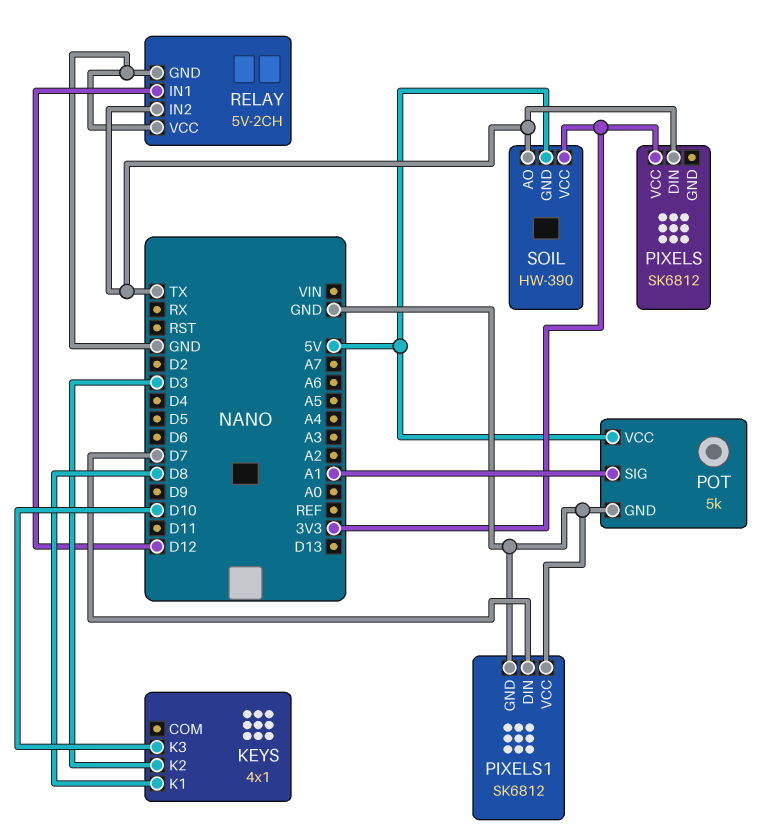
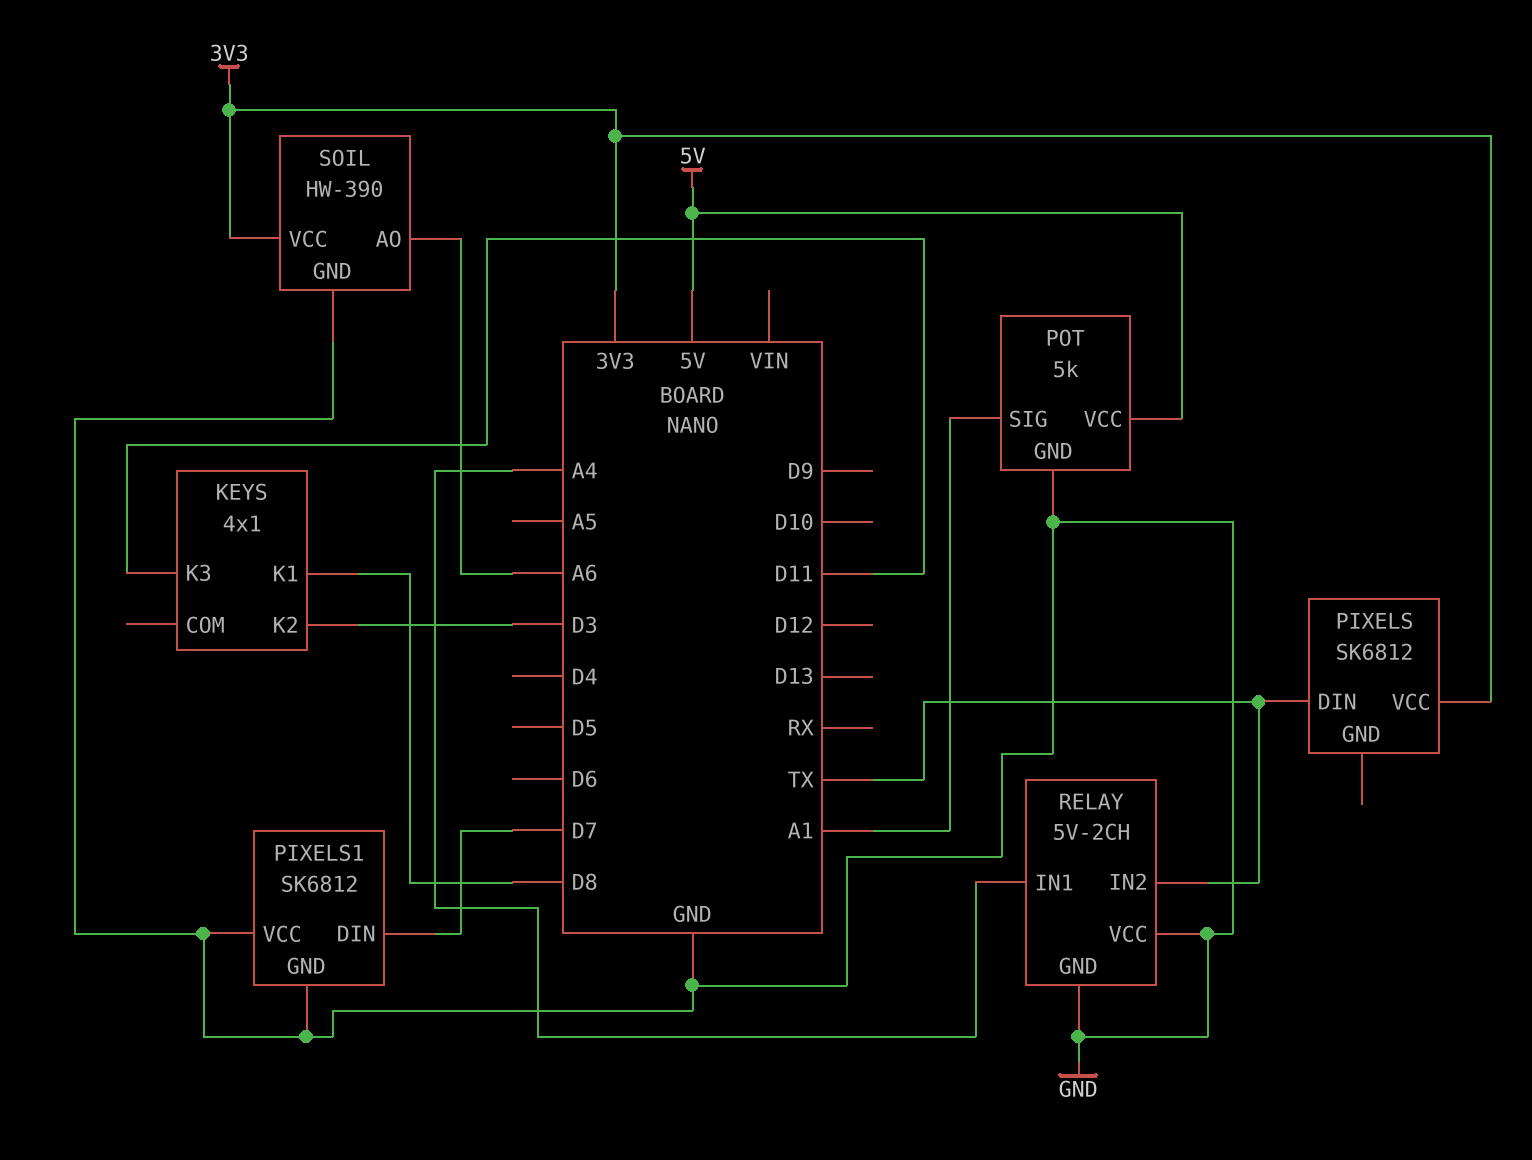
KEYS pin K3: D10 -> D11
RELAY pin IN1: D12 -> A4
SOIL pin AO: TX -> A6
SOIL pin GND: 5V -> GND

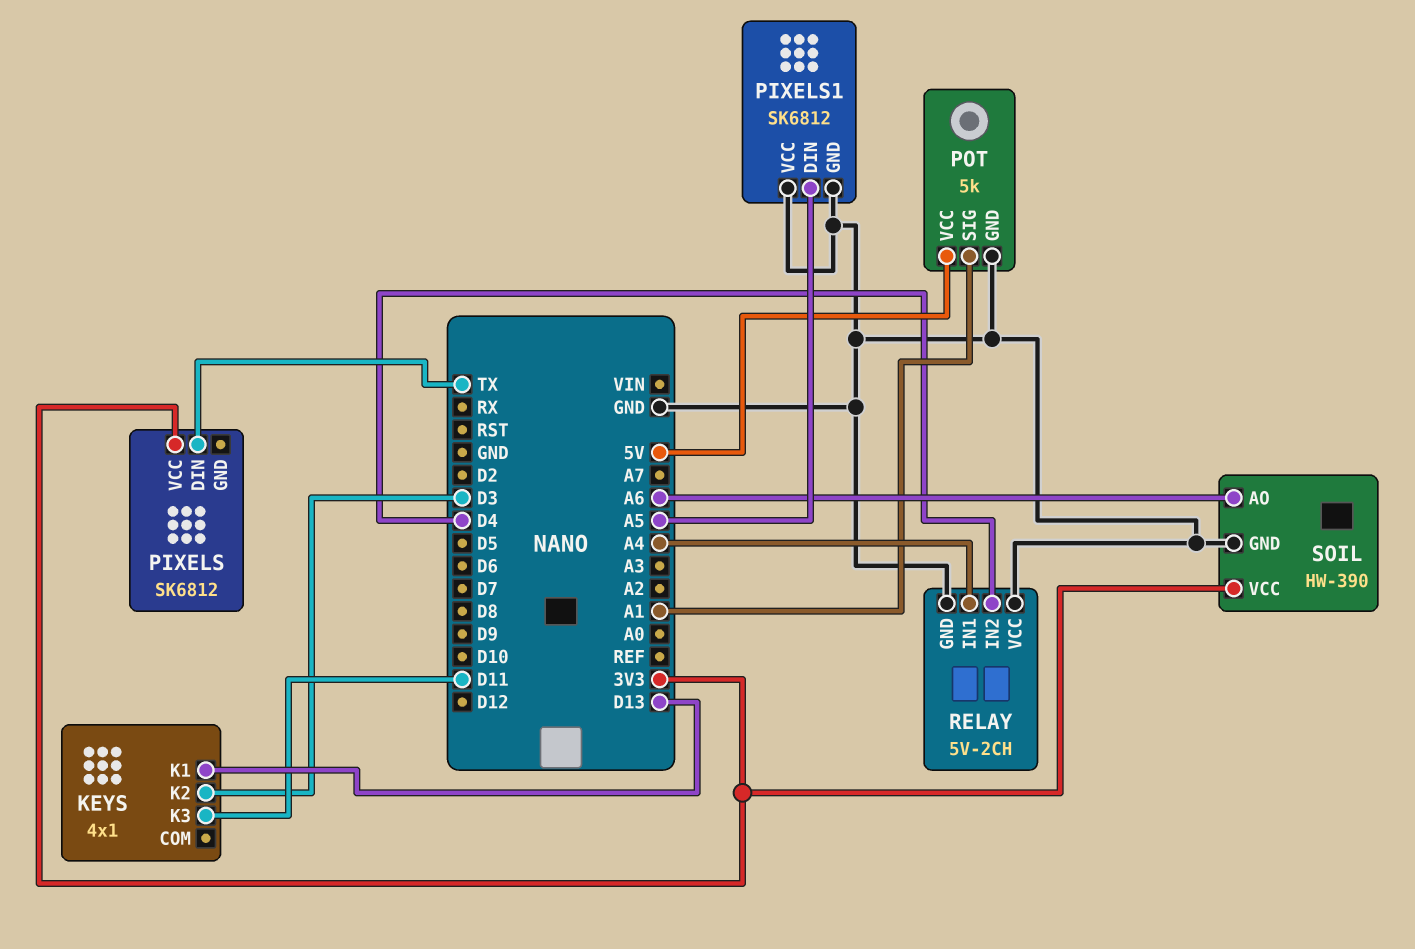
KEYS pin K1: D8 -> D13
PIXELS1 pin DIN: D7 -> A5
RELAY pin IN2: TX -> D4

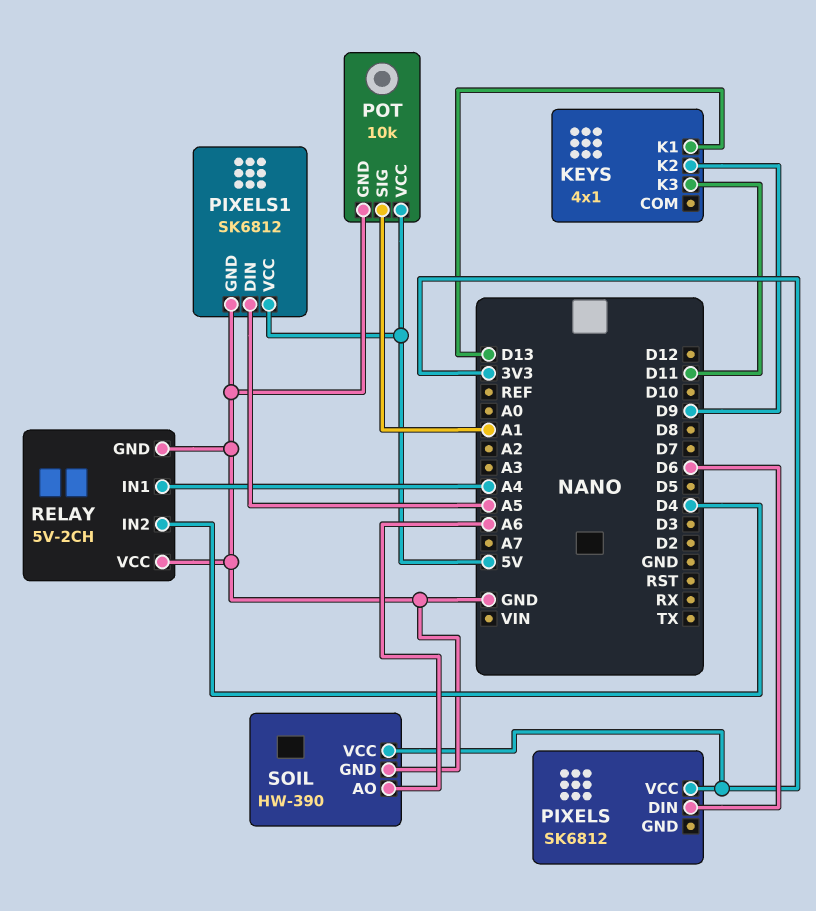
KEYS pin K2: D3 -> D9
PIXELS pin DIN: TX -> D6
PIXELS1 pin VCC: GND -> 5V
POT: 5k -> 10k

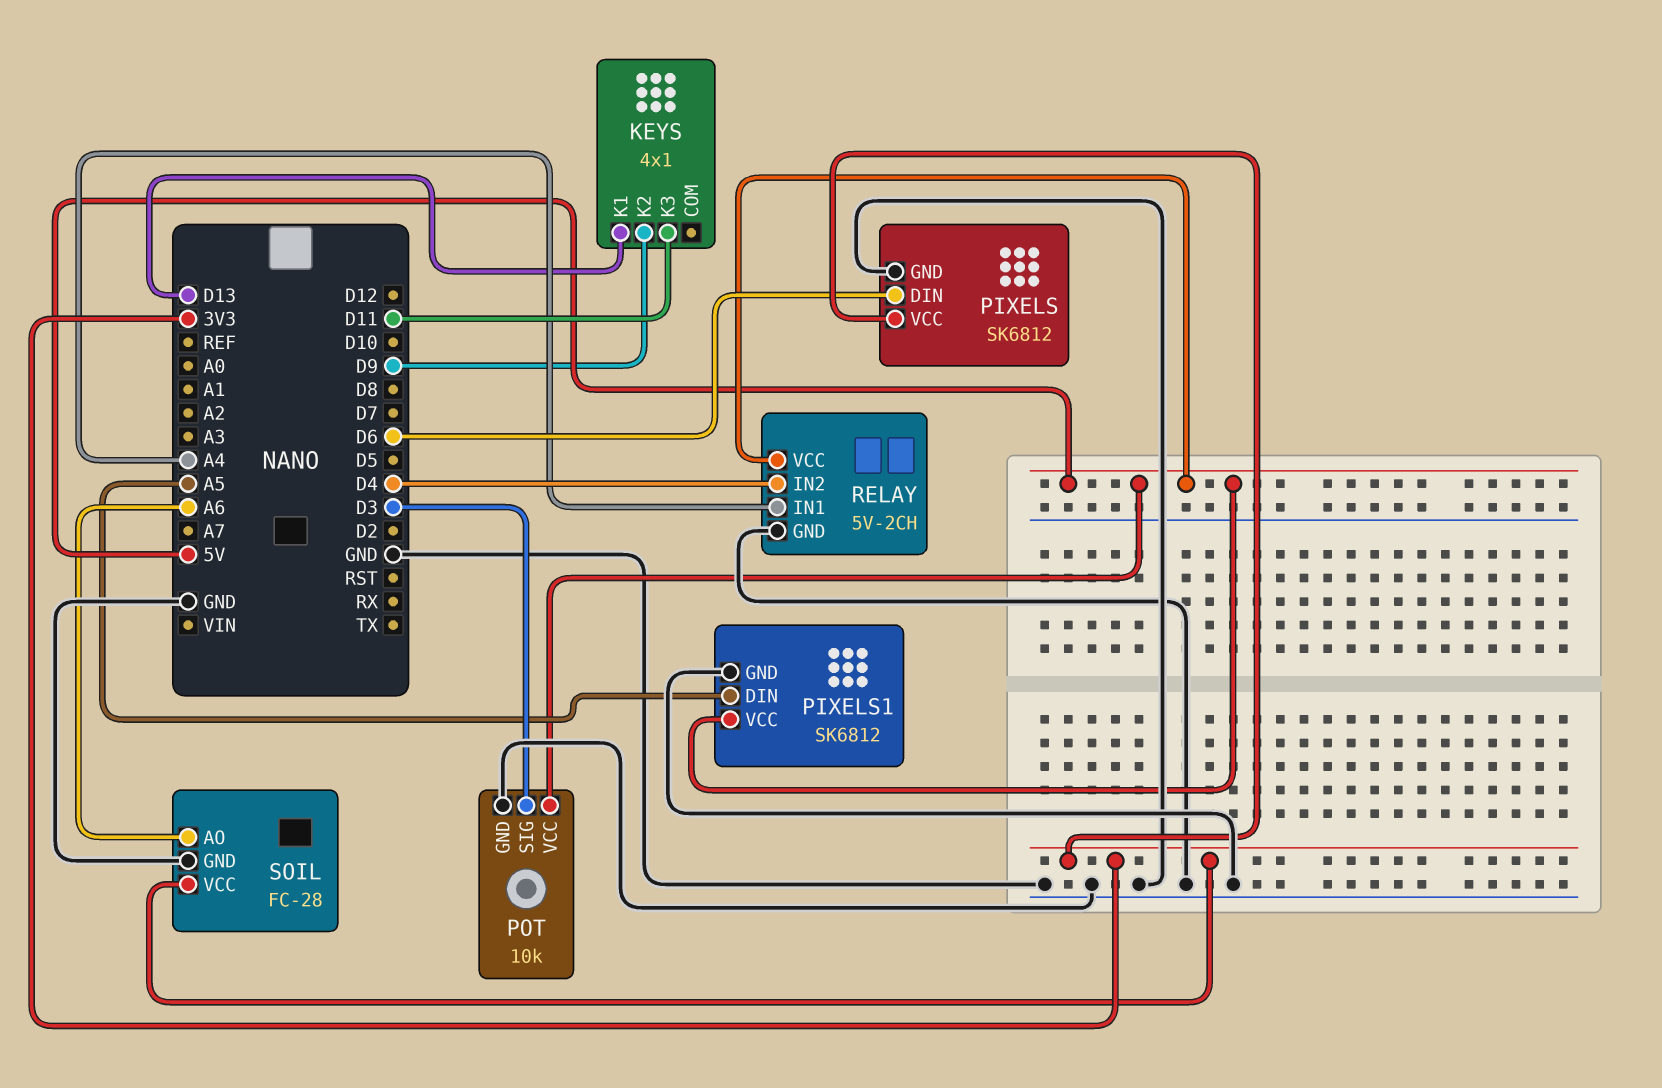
PIXELS pin GND: none -> GND
POT pin SIG: A1 -> D3
RELAY pin VCC: GND -> 5V
SOIL: HW-390 -> FC-28

